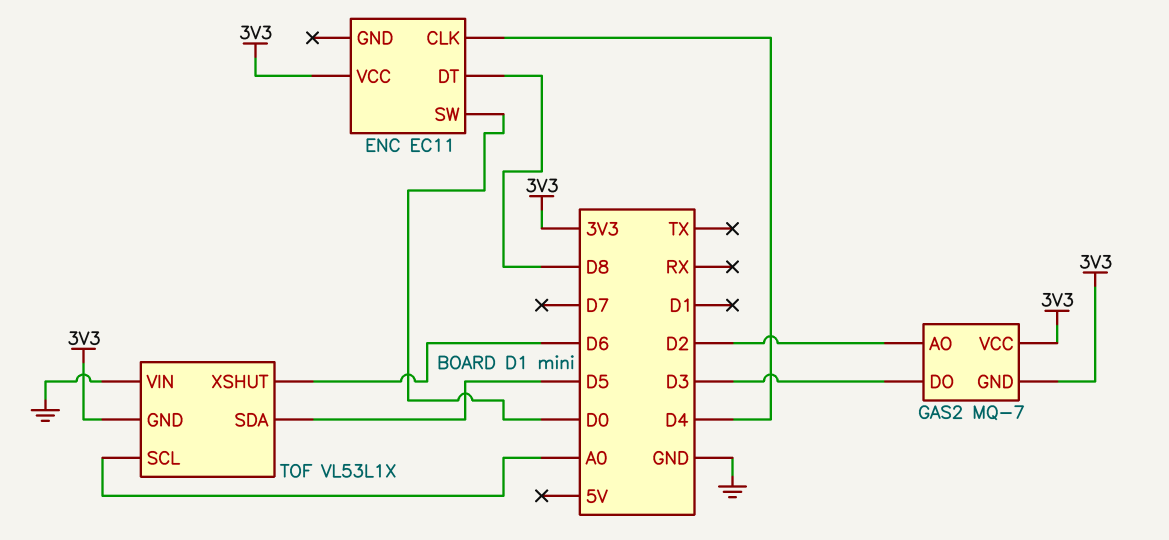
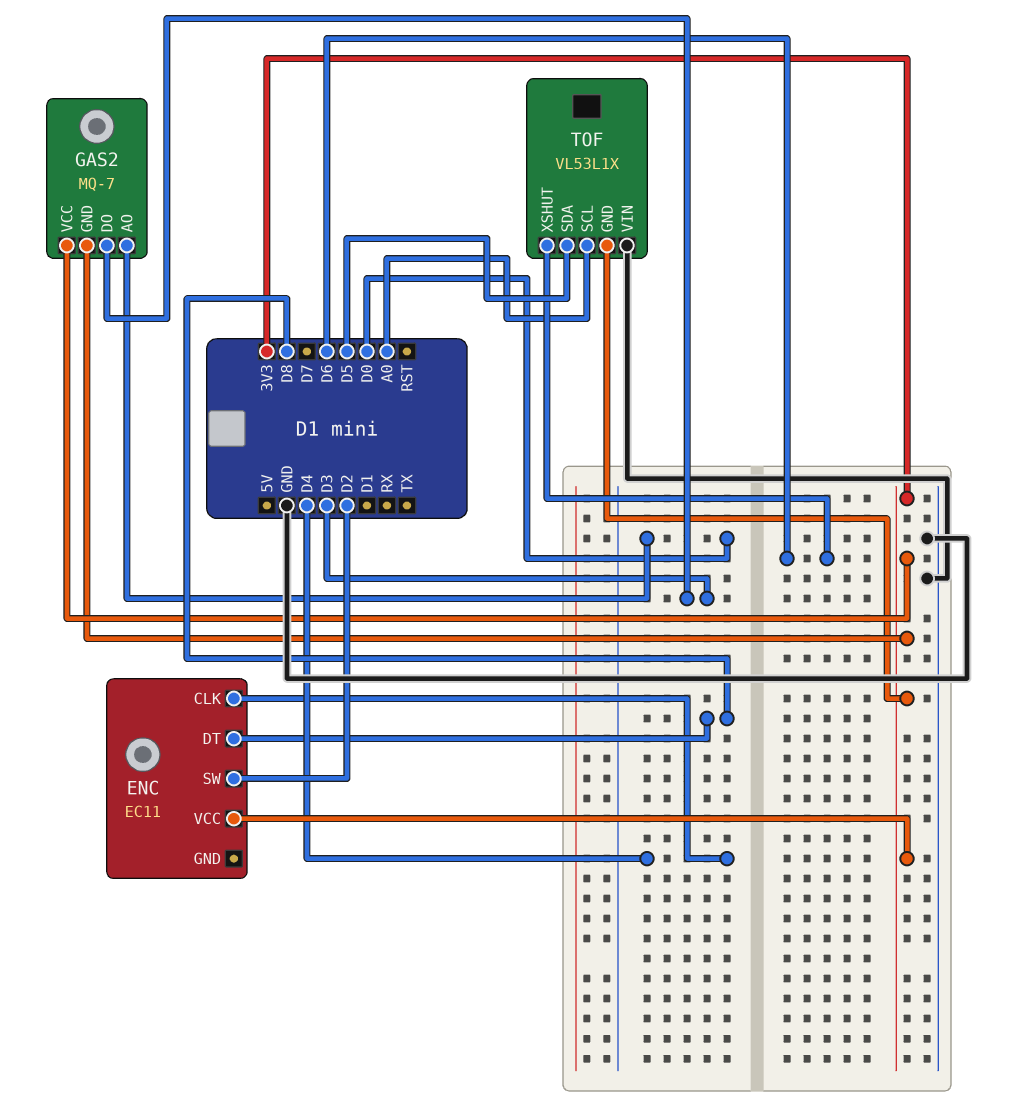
ENC pin SW: D0 -> D2
GAS2 pin AO: D2 -> D0

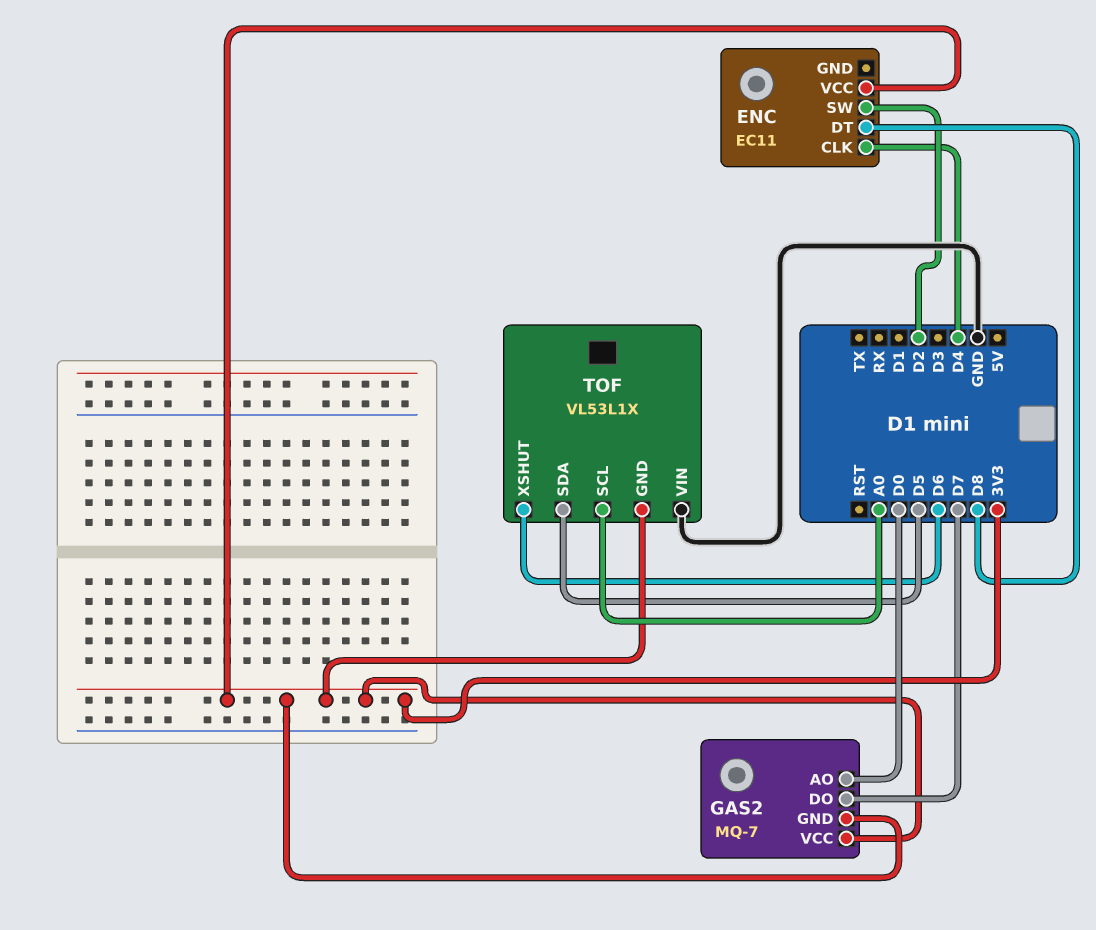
GAS2 pin DO: D3 -> D7

